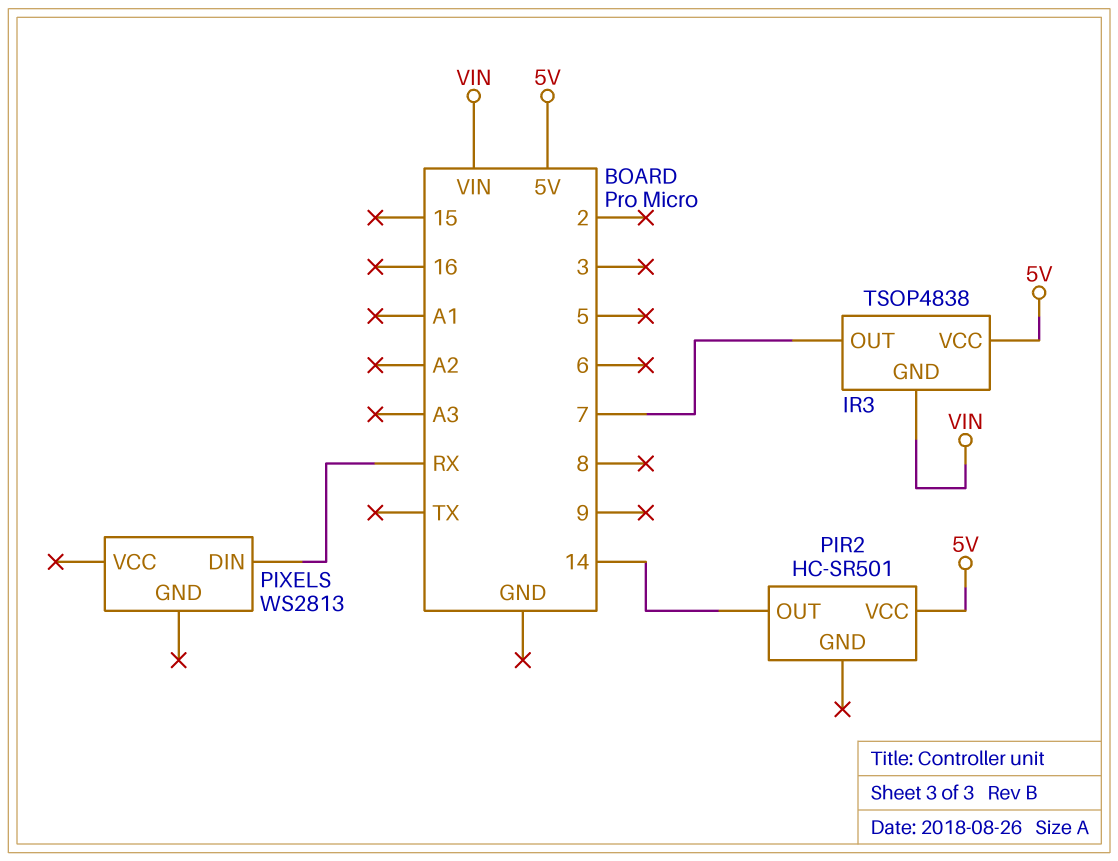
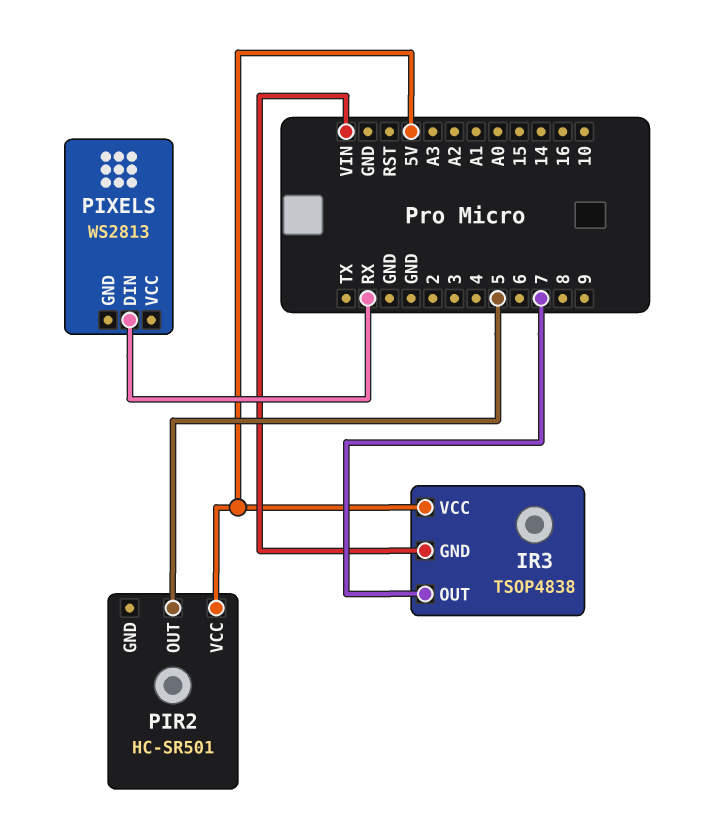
PIR2 pin OUT: 14 -> 5

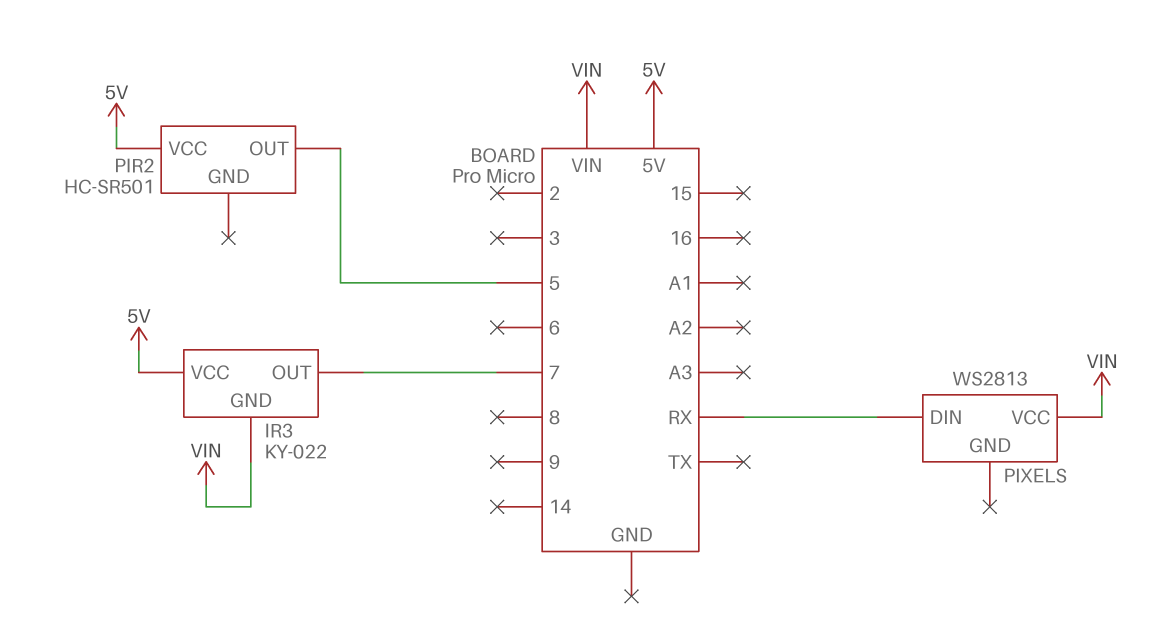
IR3: TSOP4838 -> KY-022
PIXELS pin VCC: none -> VIN

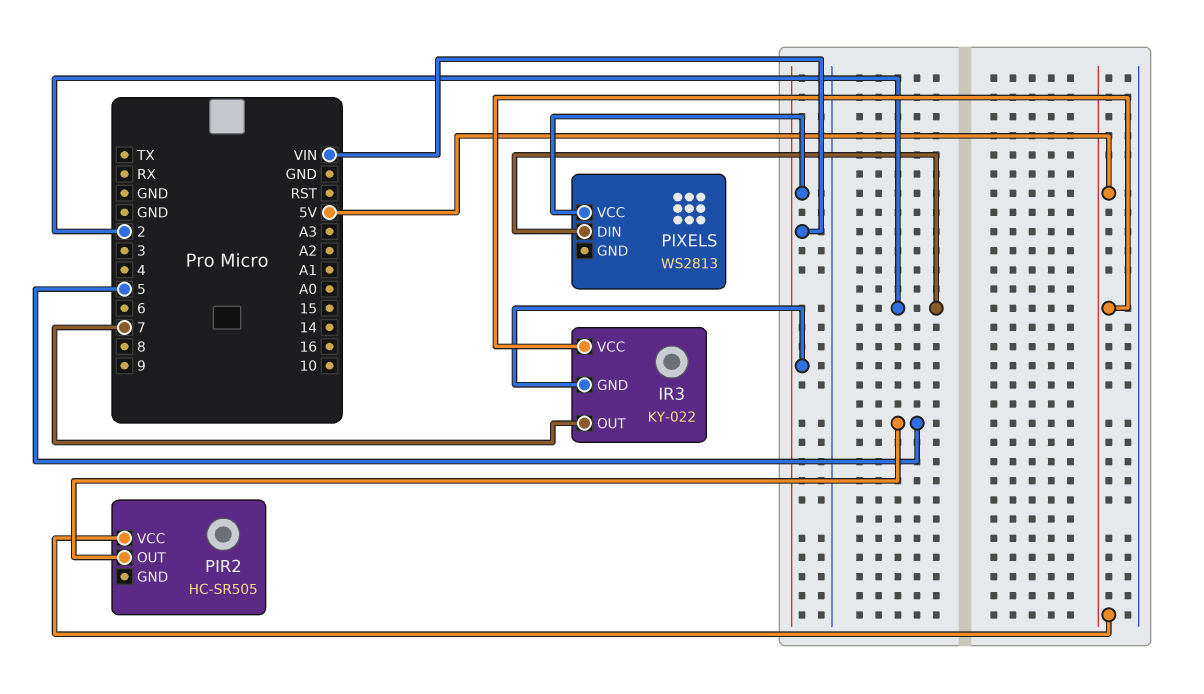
PIR2: HC-SR501 -> HC-SR505
PIXELS pin DIN: RX -> 2

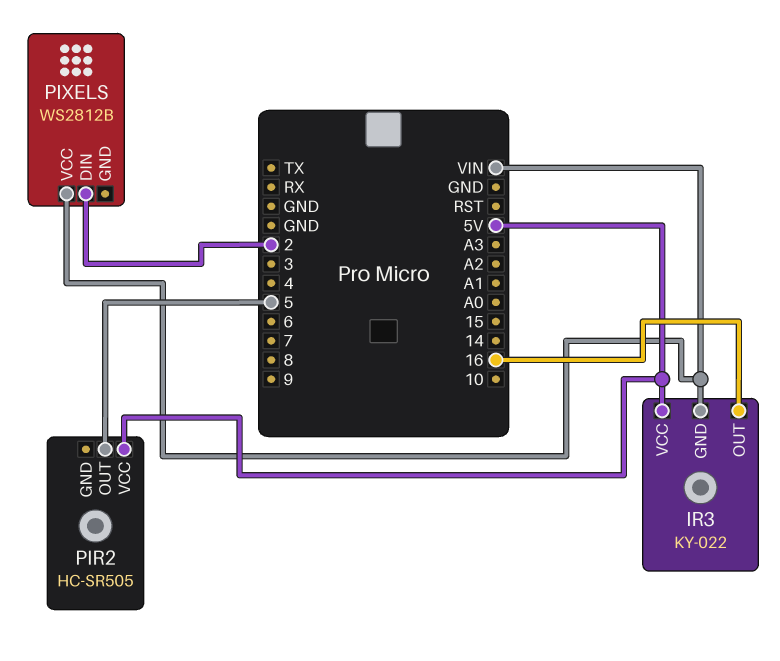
IR3 pin OUT: 7 -> 16
PIXELS: WS2813 -> WS2812B

